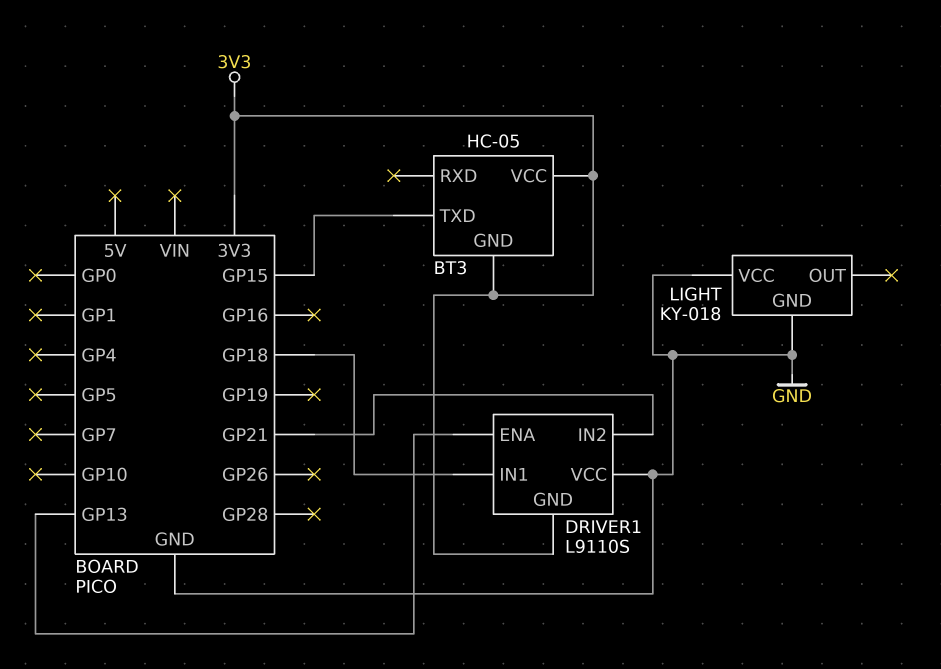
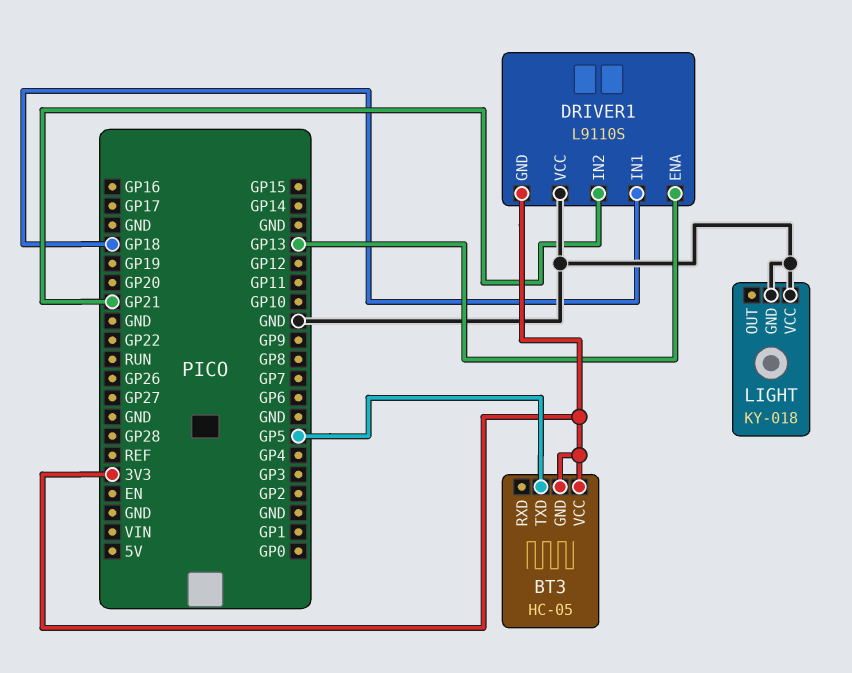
BT3 pin TXD: GP15 -> GP5

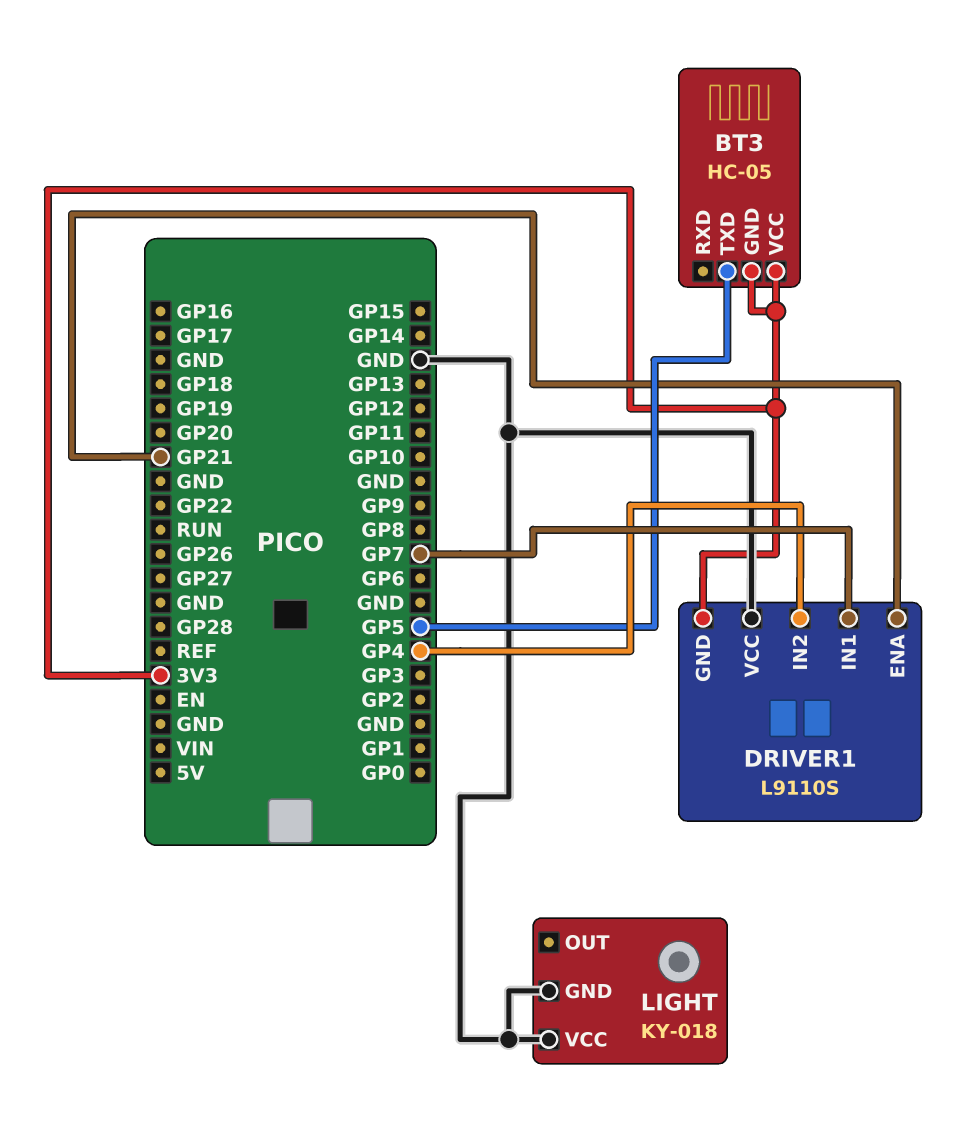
DRIVER1 pin ENA: GP13 -> GP21
DRIVER1 pin IN1: GP18 -> GP7
DRIVER1 pin IN2: GP21 -> GP4

